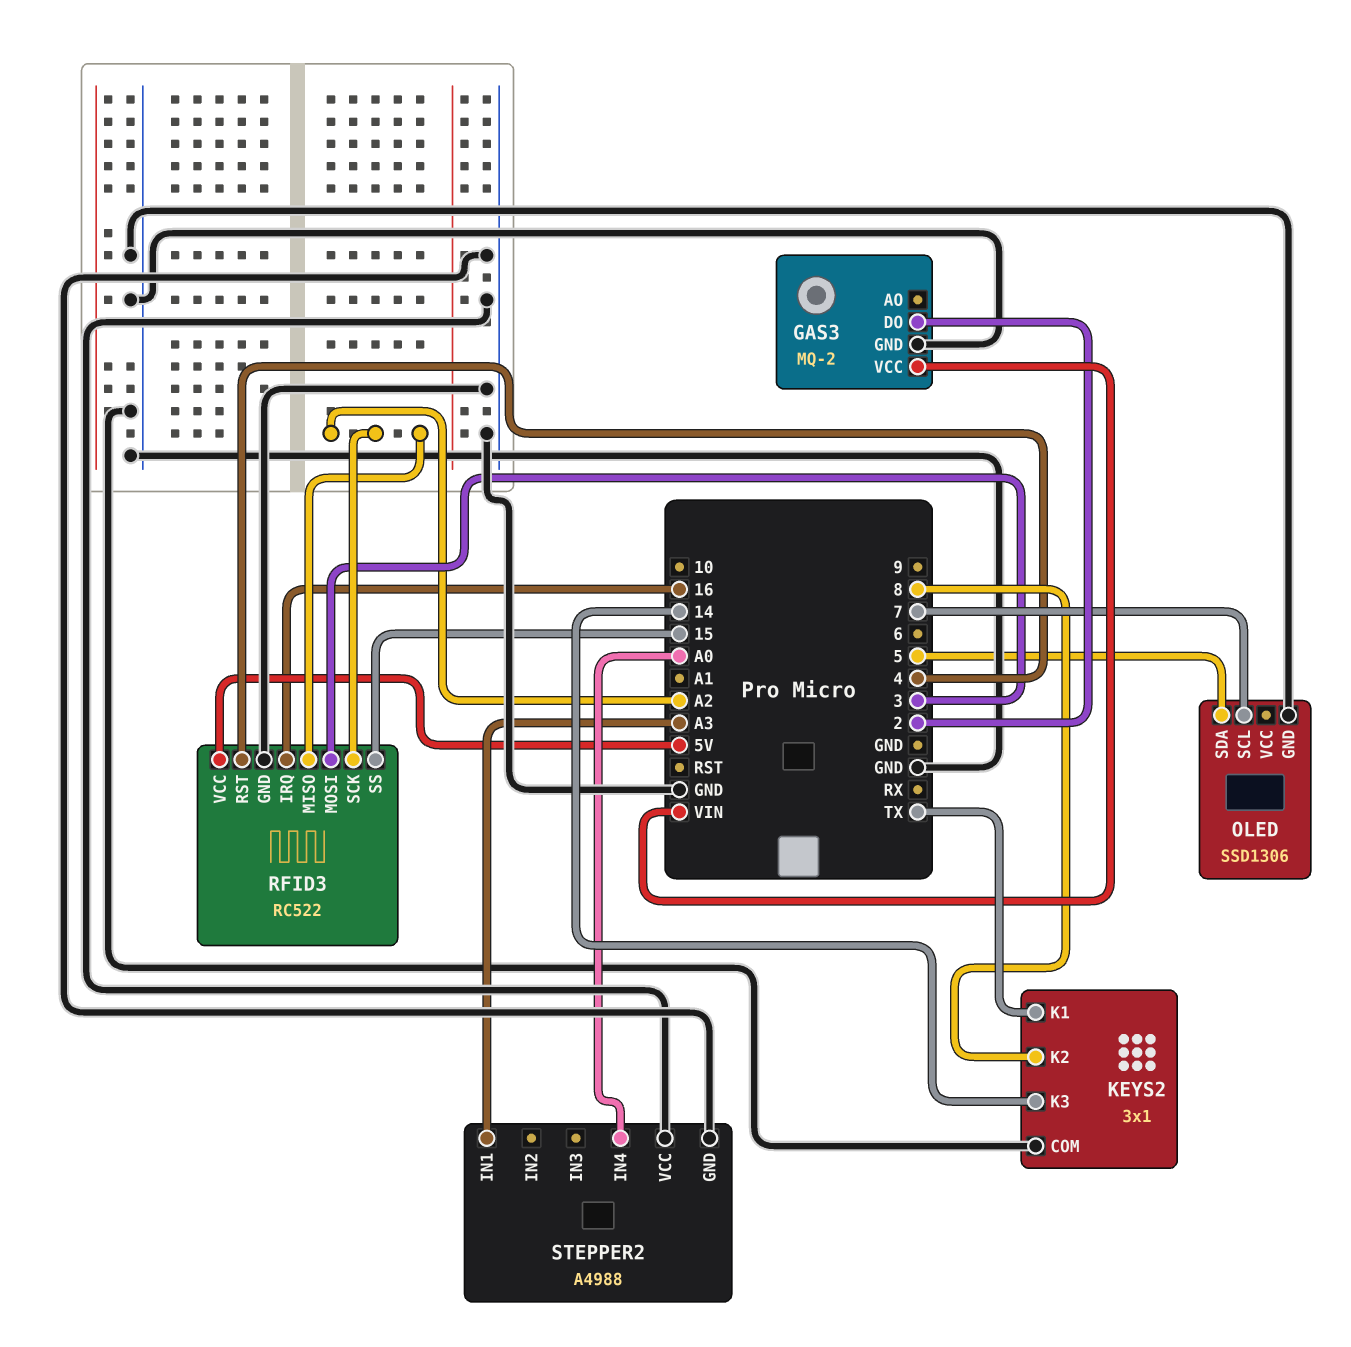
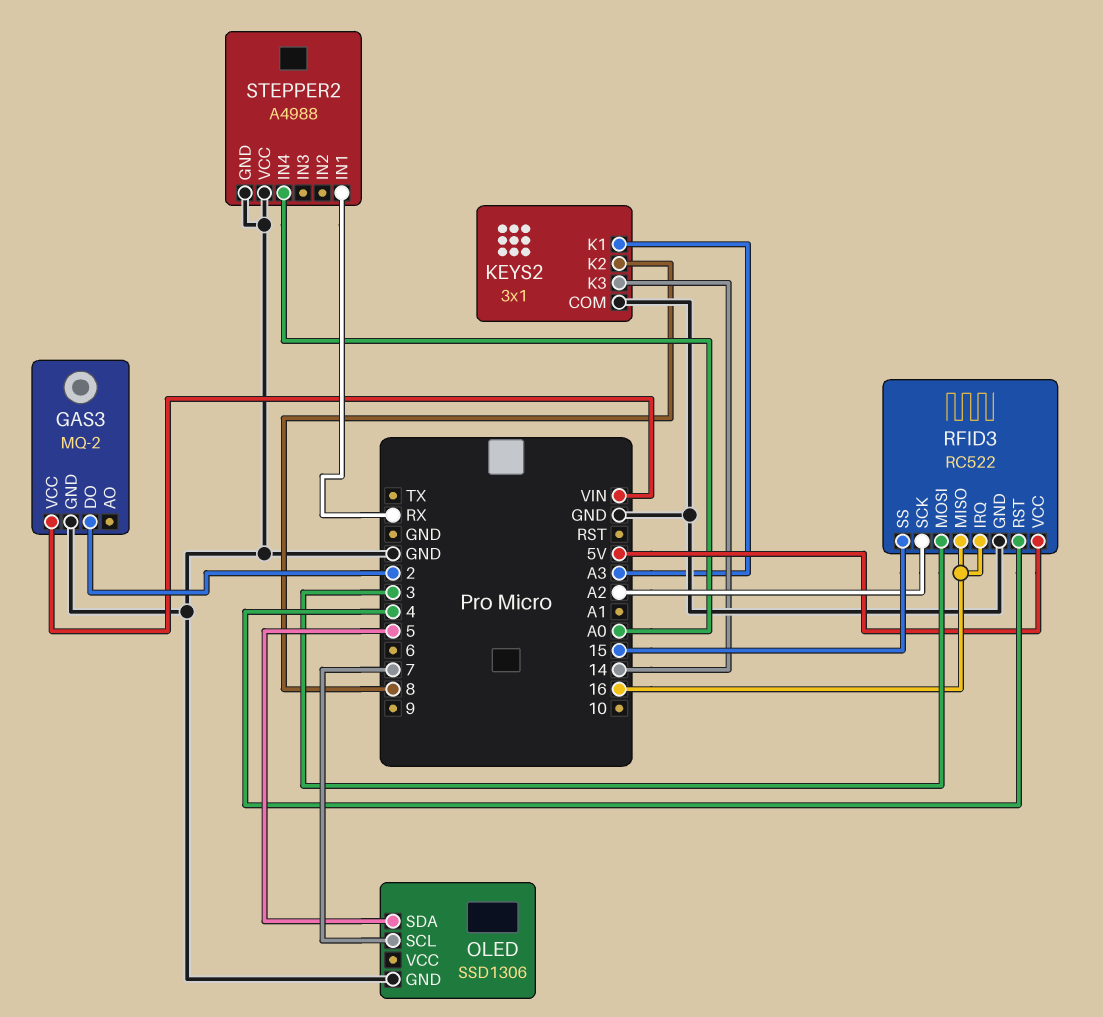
KEYS2 pin K1: TX -> A3
RFID3 pin MISO: A2 -> 16
STEPPER2 pin IN1: A3 -> RX

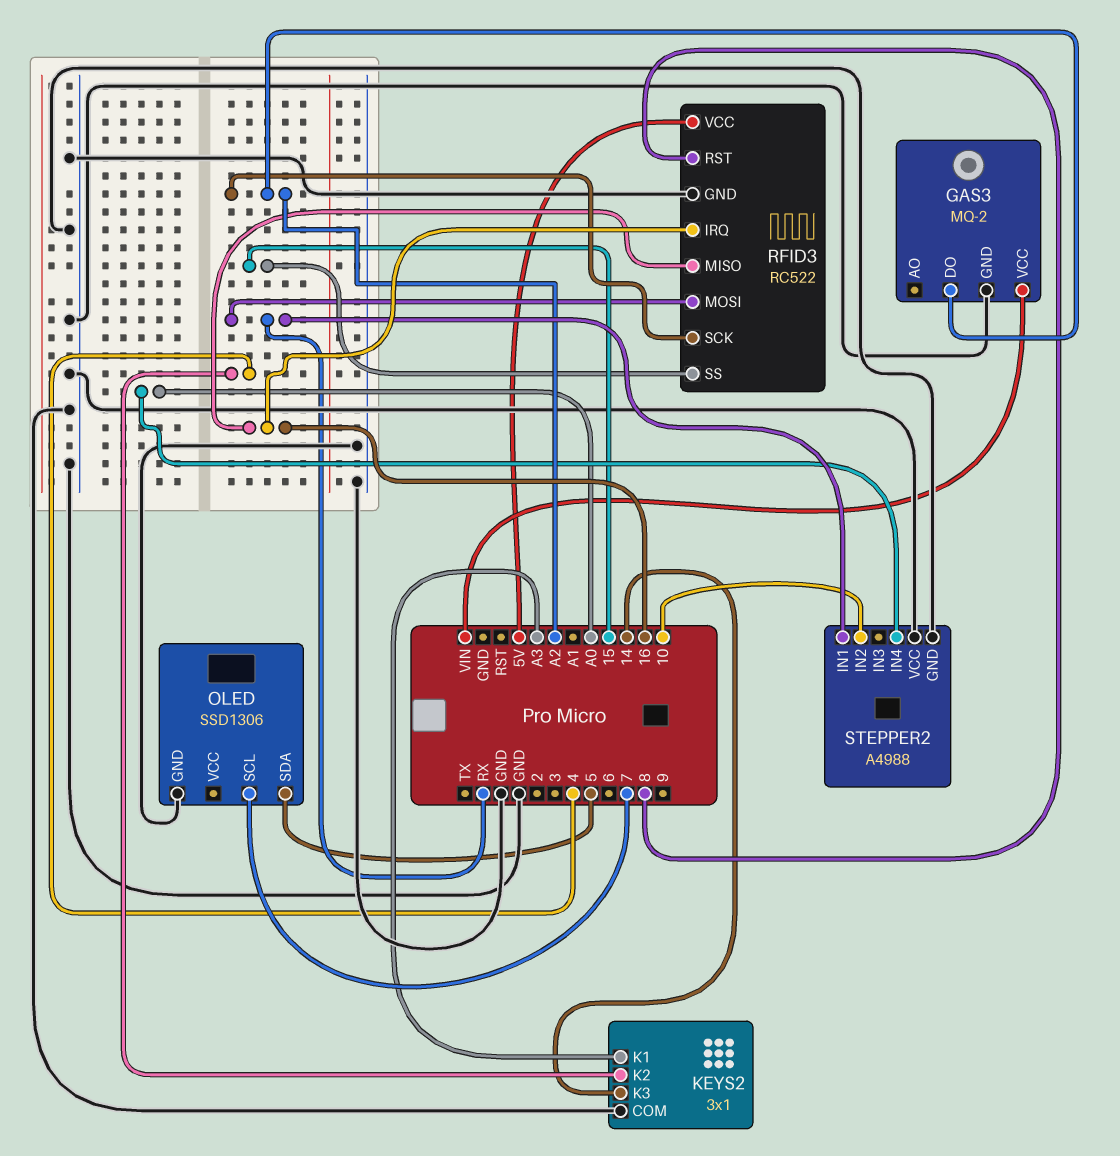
GAS3 pin DO: 2 -> A2
KEYS2 pin K2: 8 -> 4
RFID3 pin MOSI: 3 -> RX
RFID3 pin RST: 4 -> 8
STEPPER2 pin IN2: none -> 10

